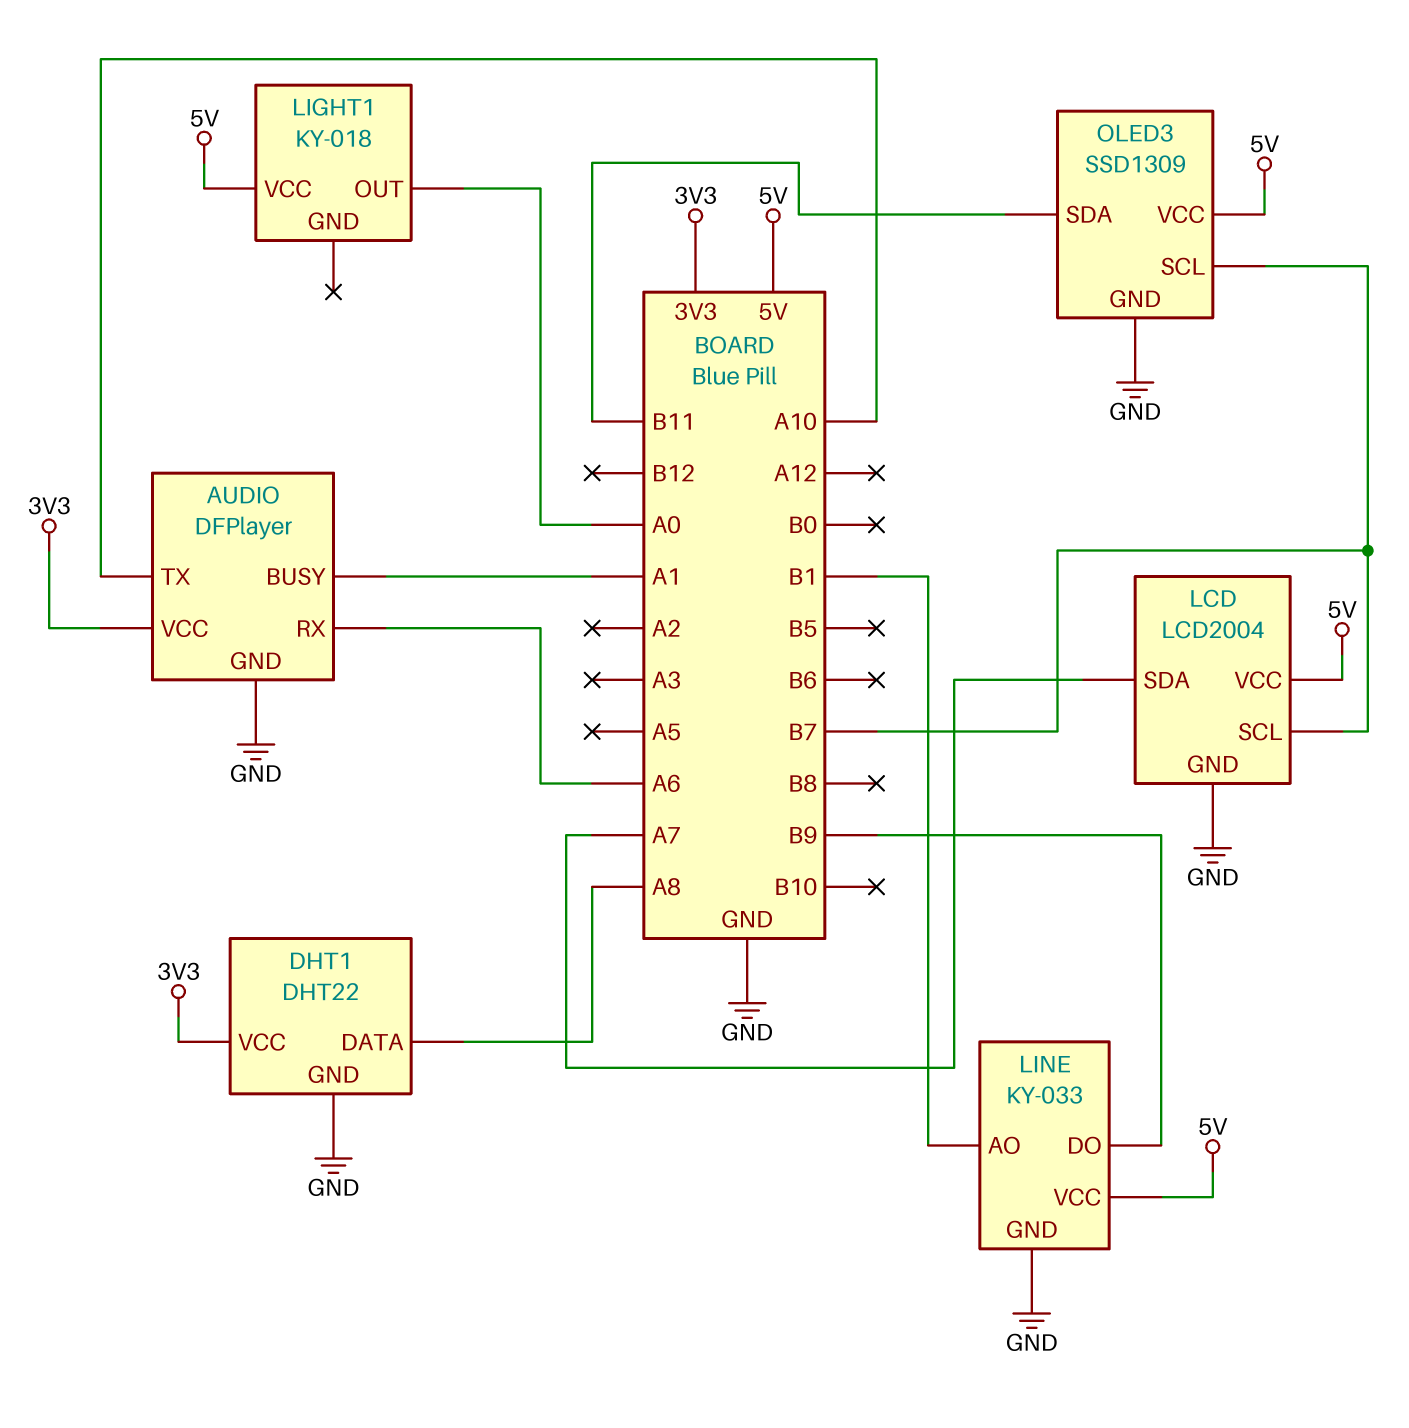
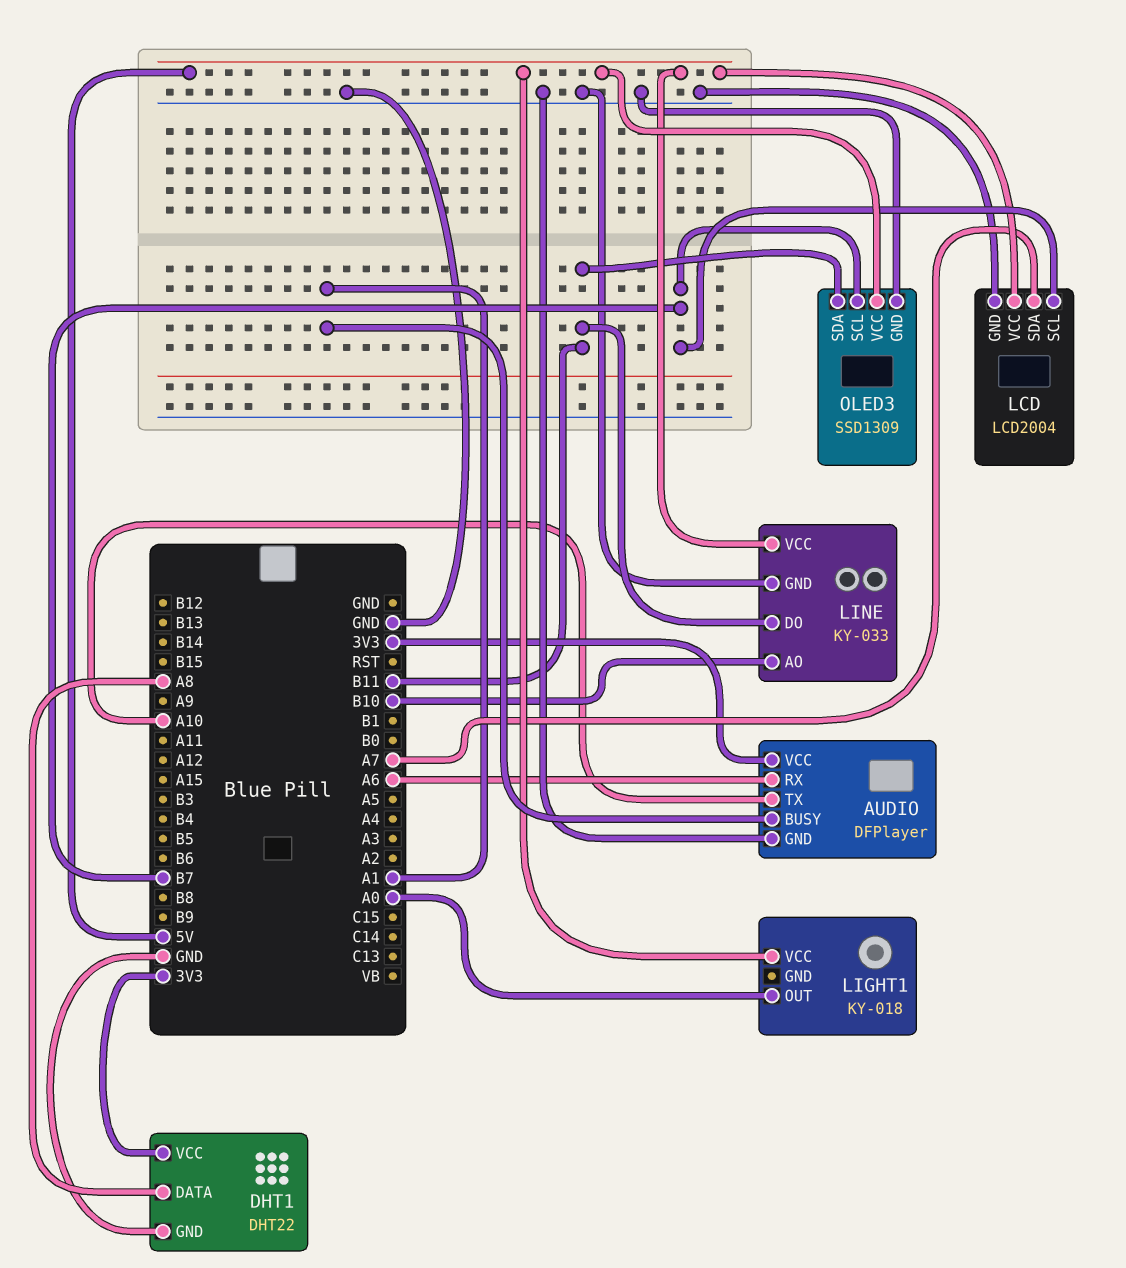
LINE pin AO: B1 -> B10
LINE pin DO: B9 -> B11

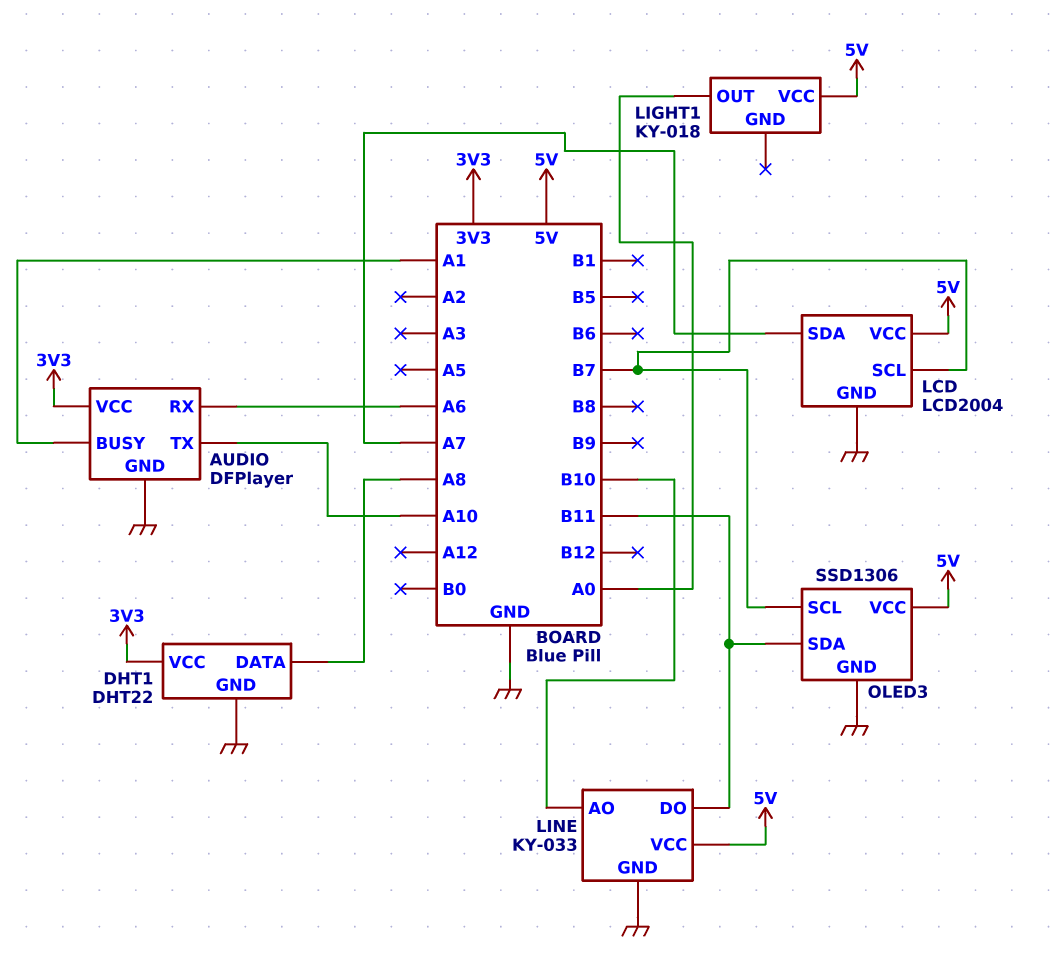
OLED3: SSD1309 -> SSD1306

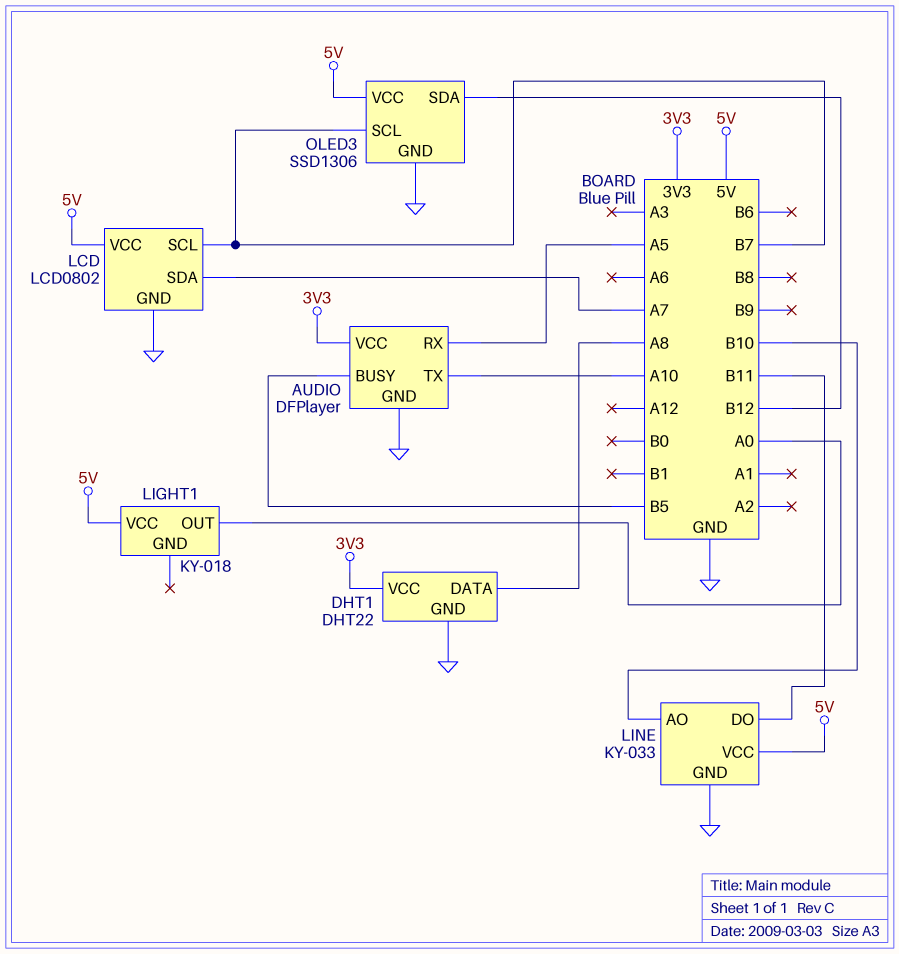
AUDIO pin BUSY: A1 -> B5
AUDIO pin RX: A6 -> A5
LCD: LCD2004 -> LCD0802
OLED3 pin SDA: B11 -> B12

